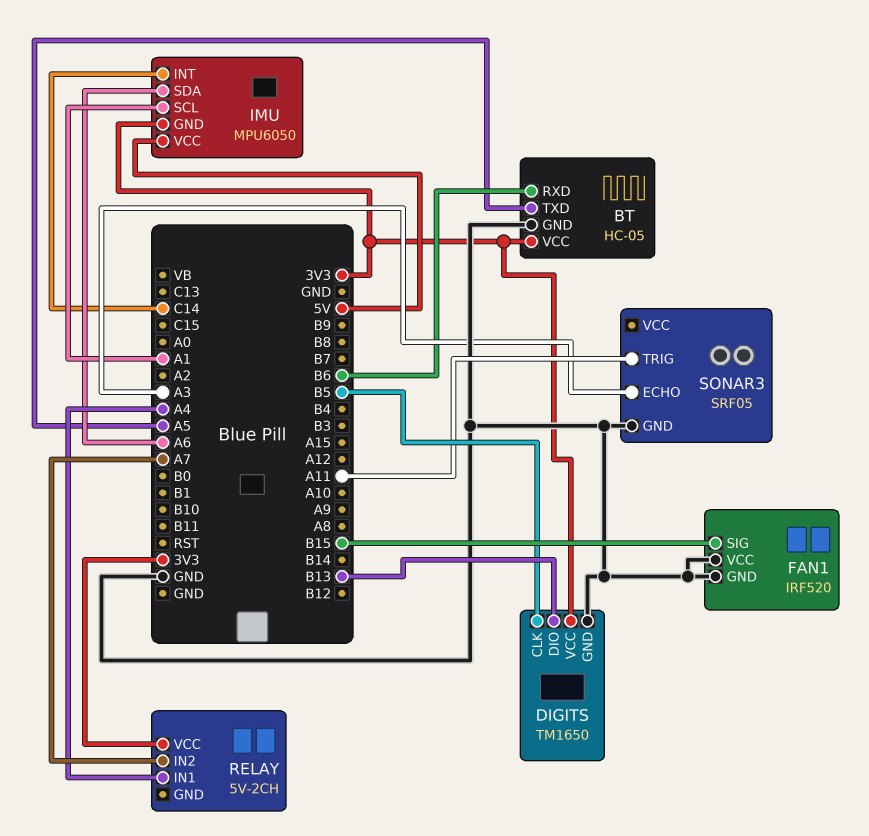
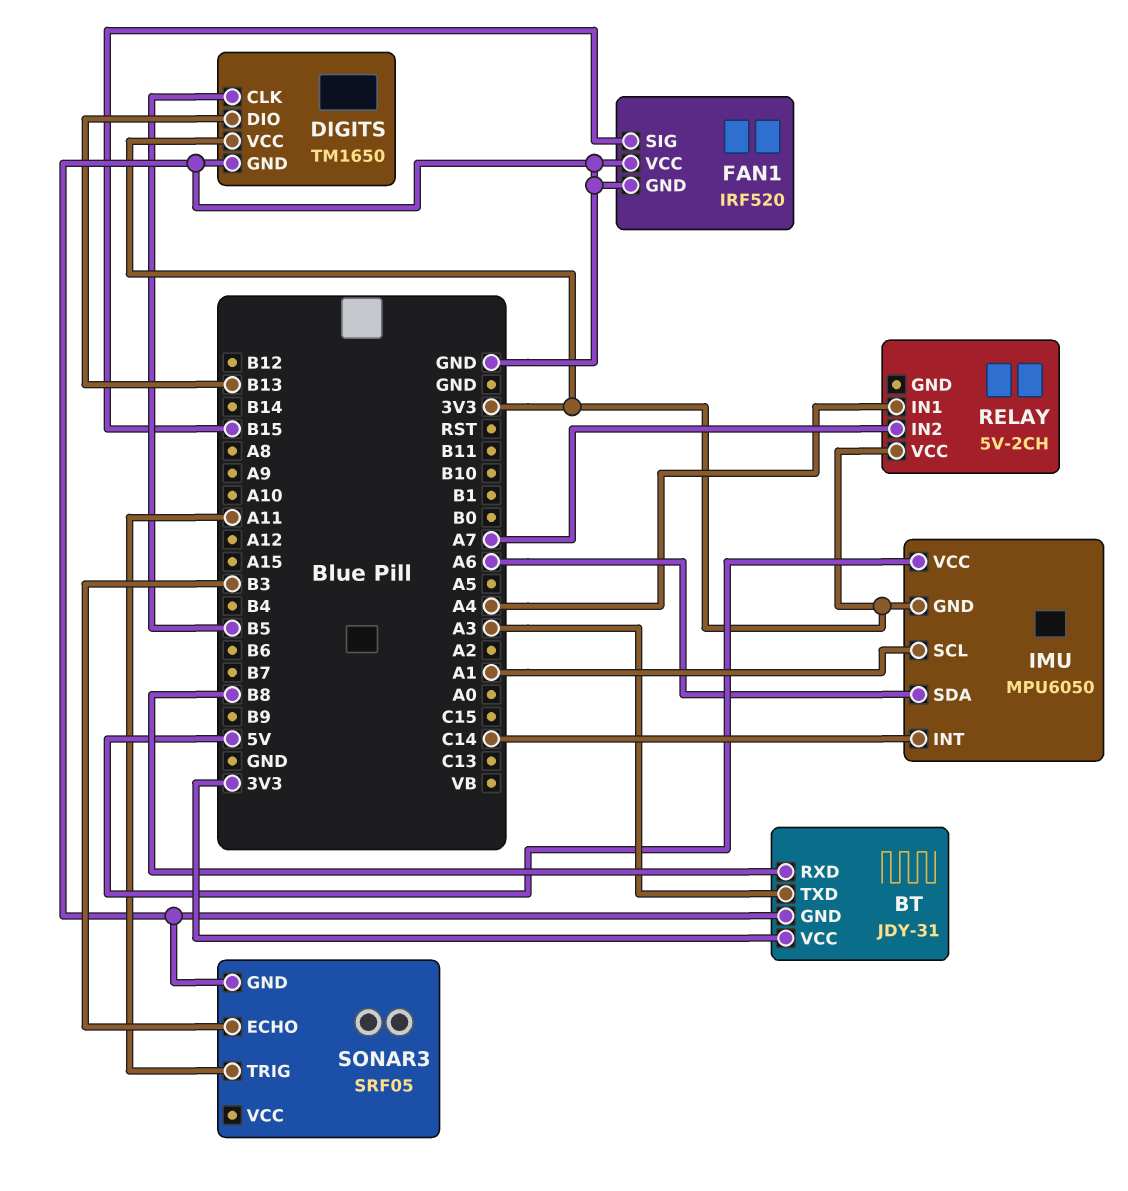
BT: HC-05 -> JDY-31
BT pin RXD: B6 -> B8
BT pin TXD: A5 -> A3
SONAR3 pin ECHO: A3 -> B3

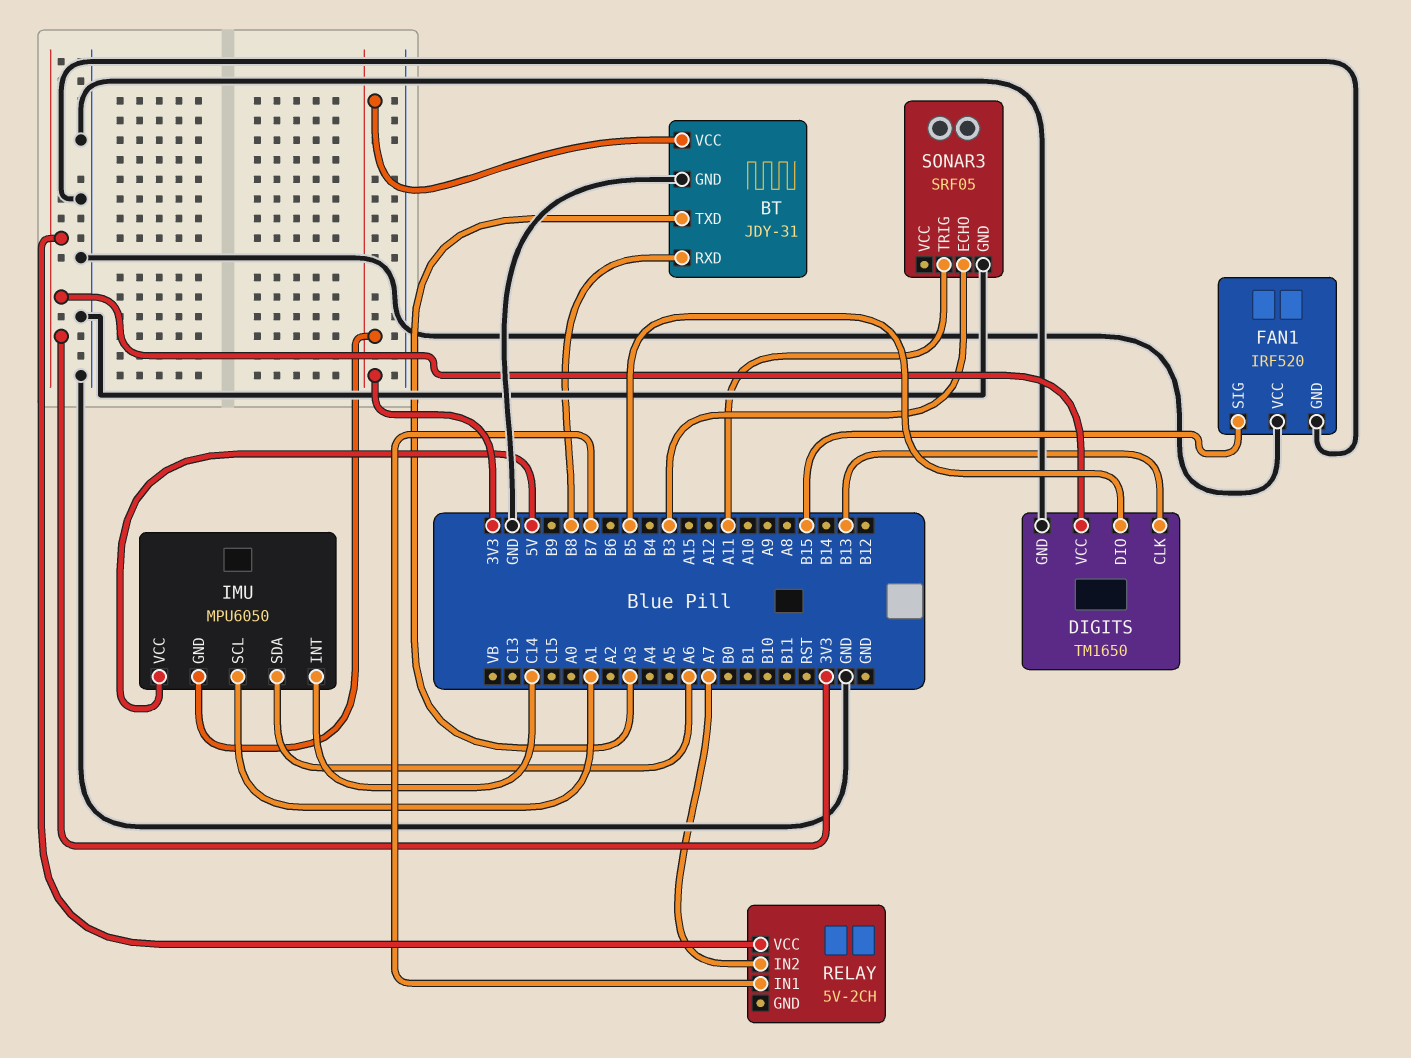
DIGITS pin CLK: B5 -> B13
DIGITS pin DIO: B13 -> B5
RELAY pin IN1: A4 -> B7

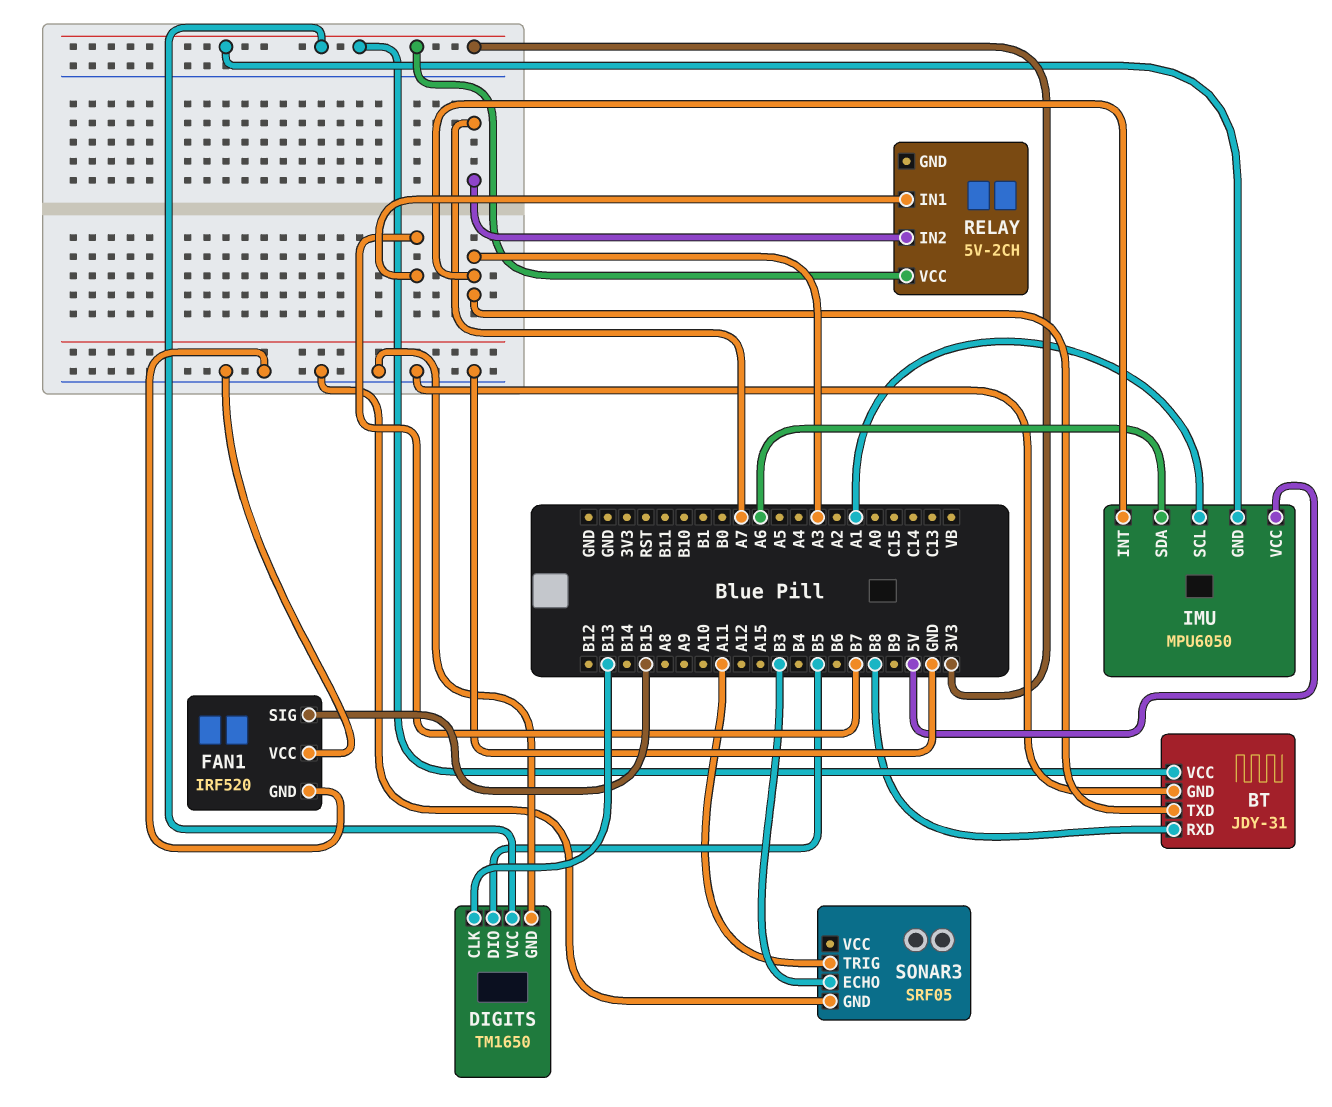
IMU pin INT: C14 -> A3

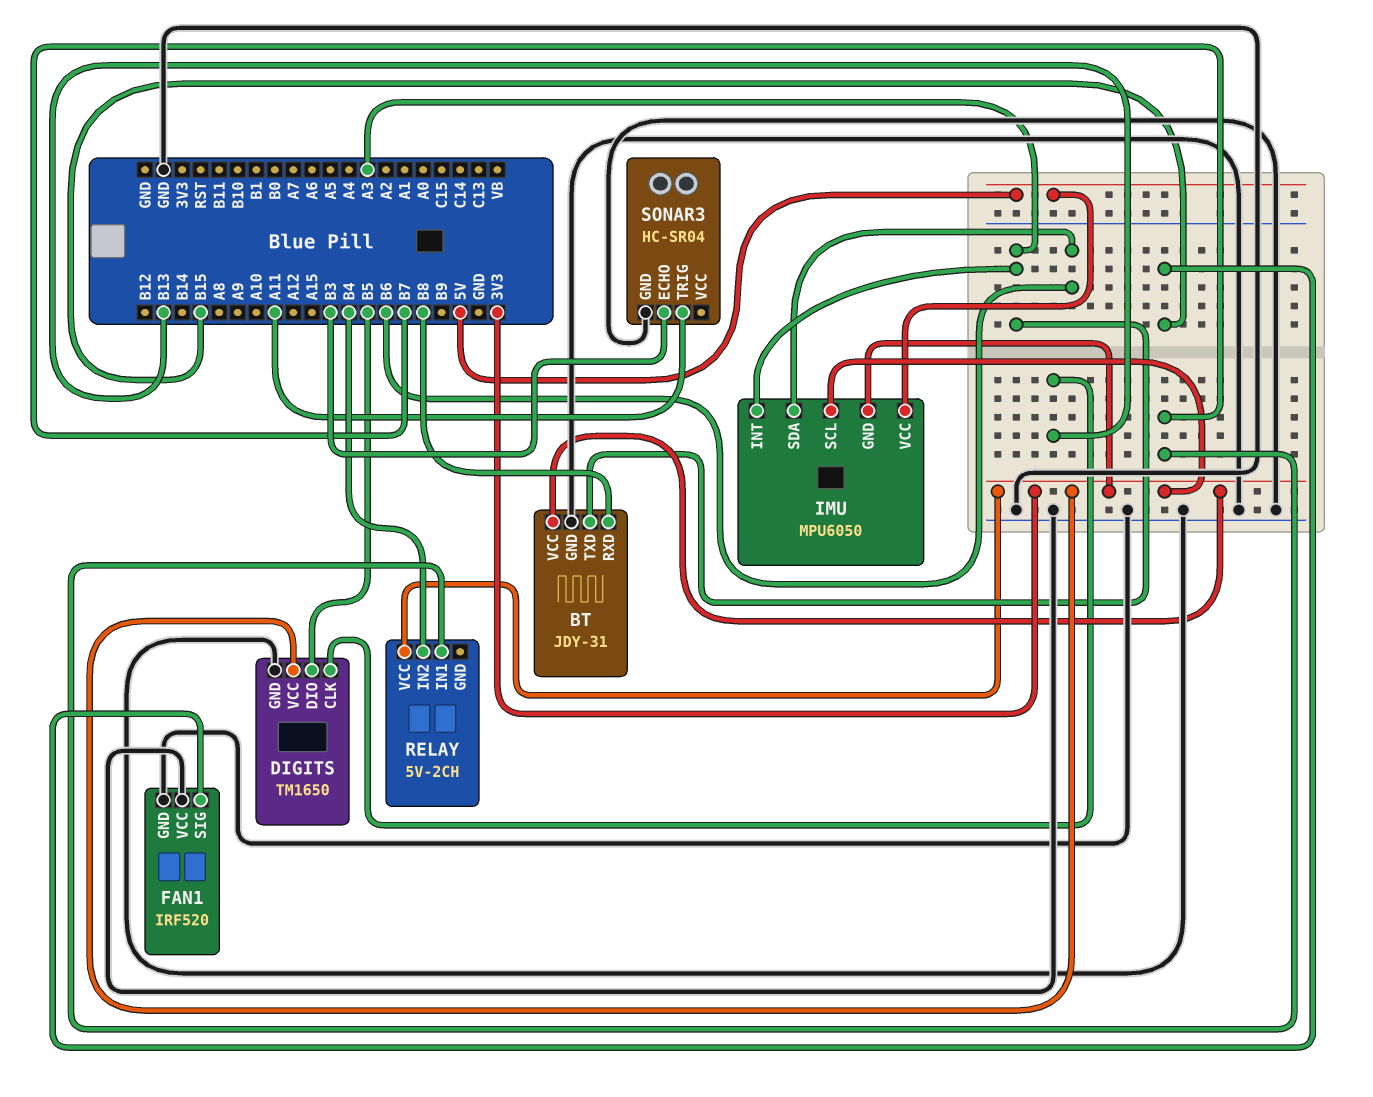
IMU pin SCL: A1 -> 3V3
IMU pin SDA: A6 -> B6
RELAY pin IN2: A7 -> B4
SONAR3: SRF05 -> HC-SR04

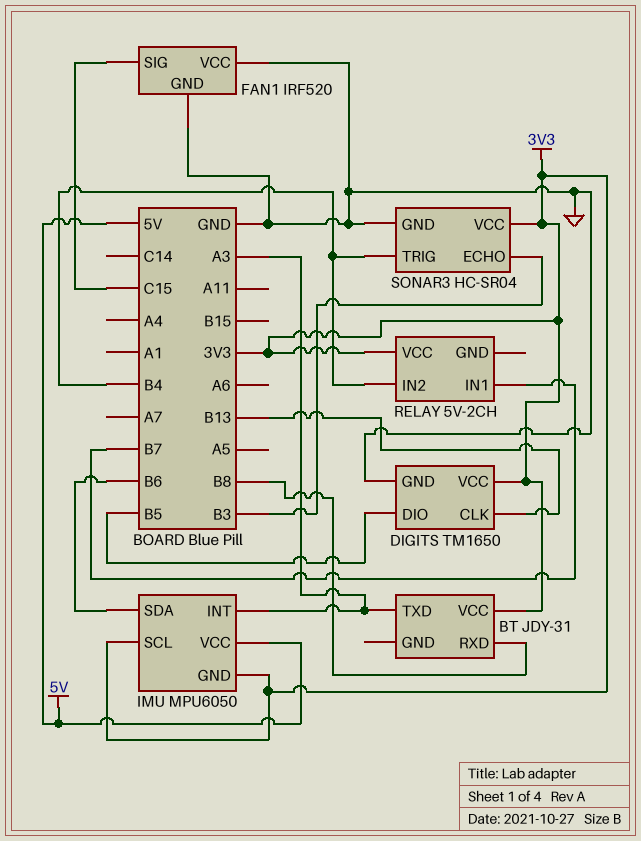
BT pin GND: GND -> none
FAN1 pin SIG: B15 -> C15
SONAR3 pin TRIG: A11 -> B4
SONAR3 pin VCC: none -> 3V3

